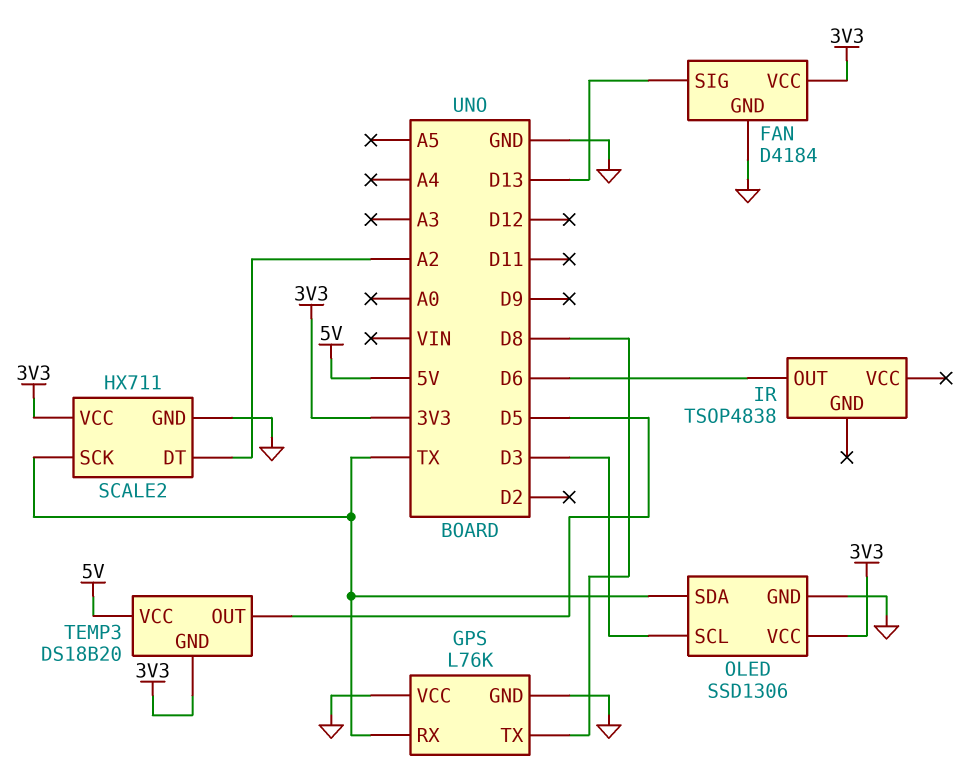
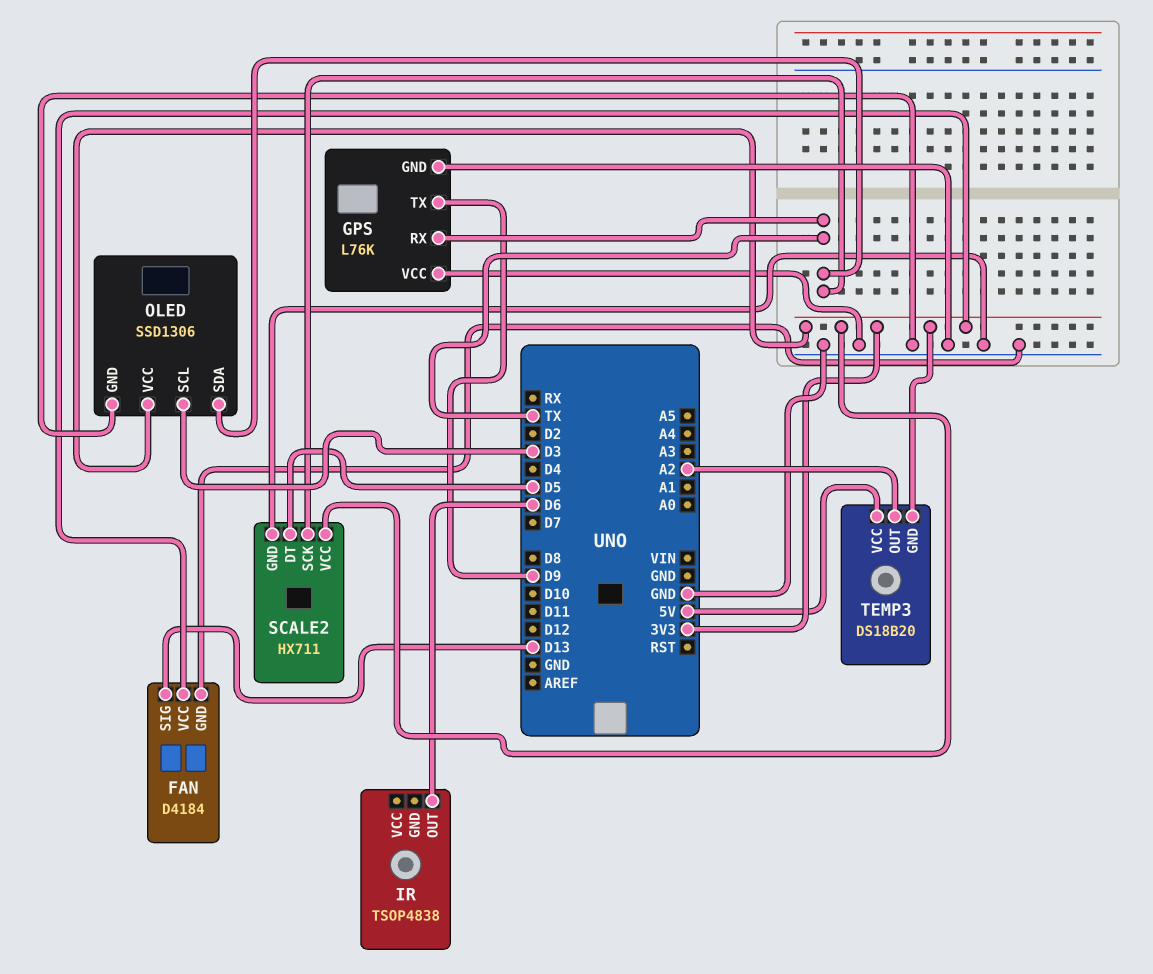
GPS pin TX: D8 -> D9
SCALE2 pin DT: A2 -> D5
TEMP3 pin OUT: D5 -> A2

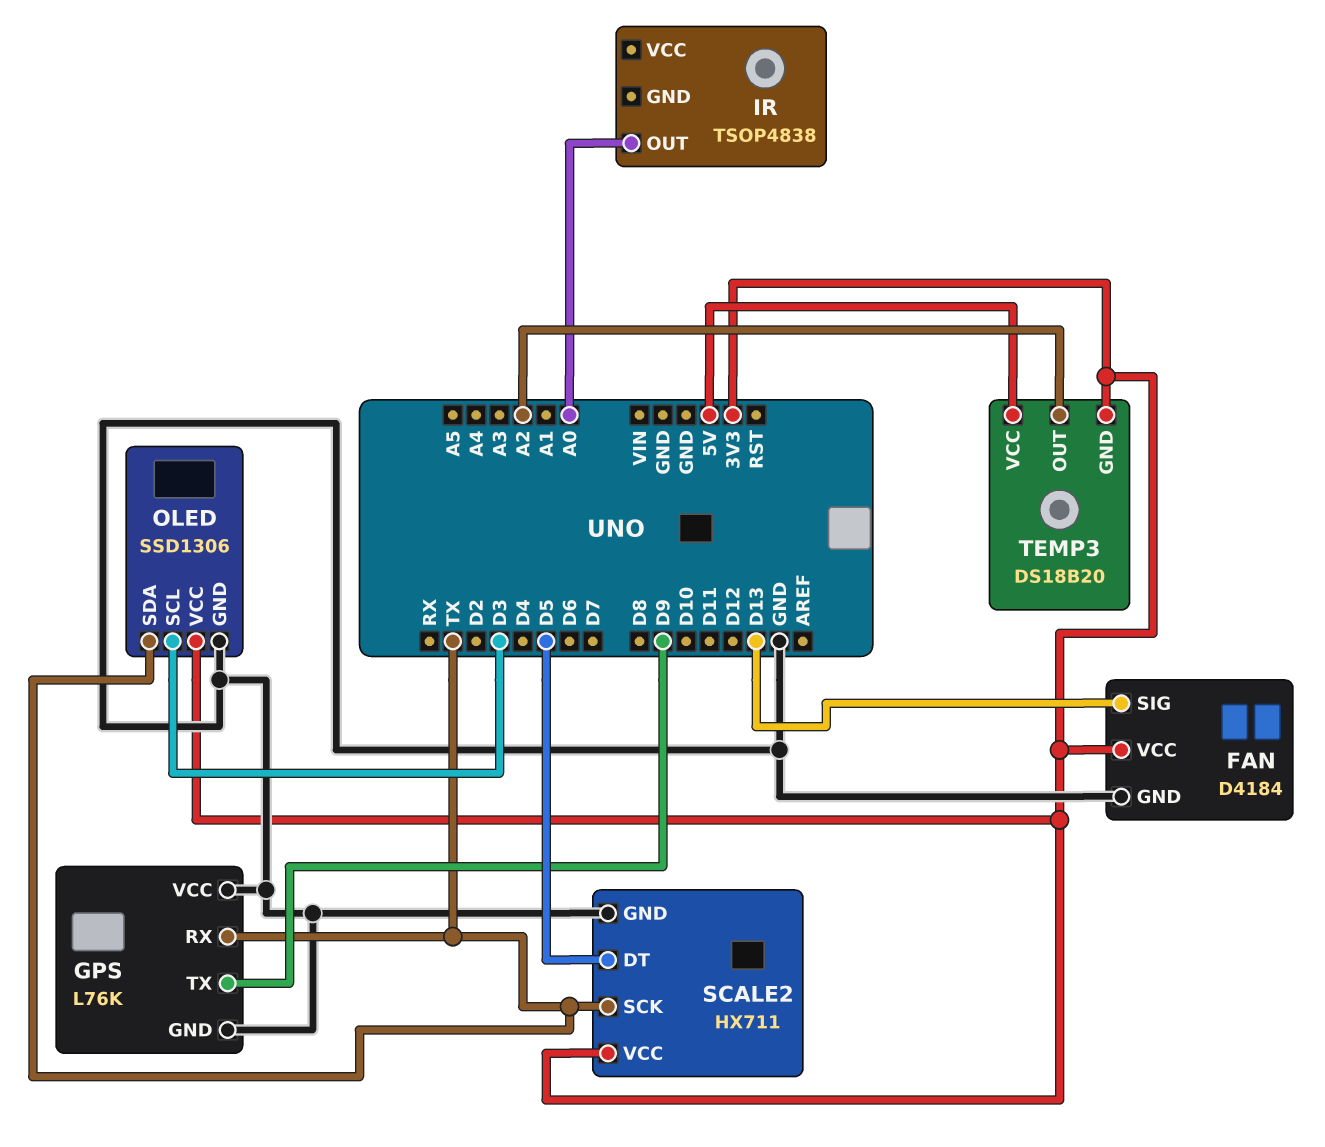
IR pin OUT: D6 -> A0

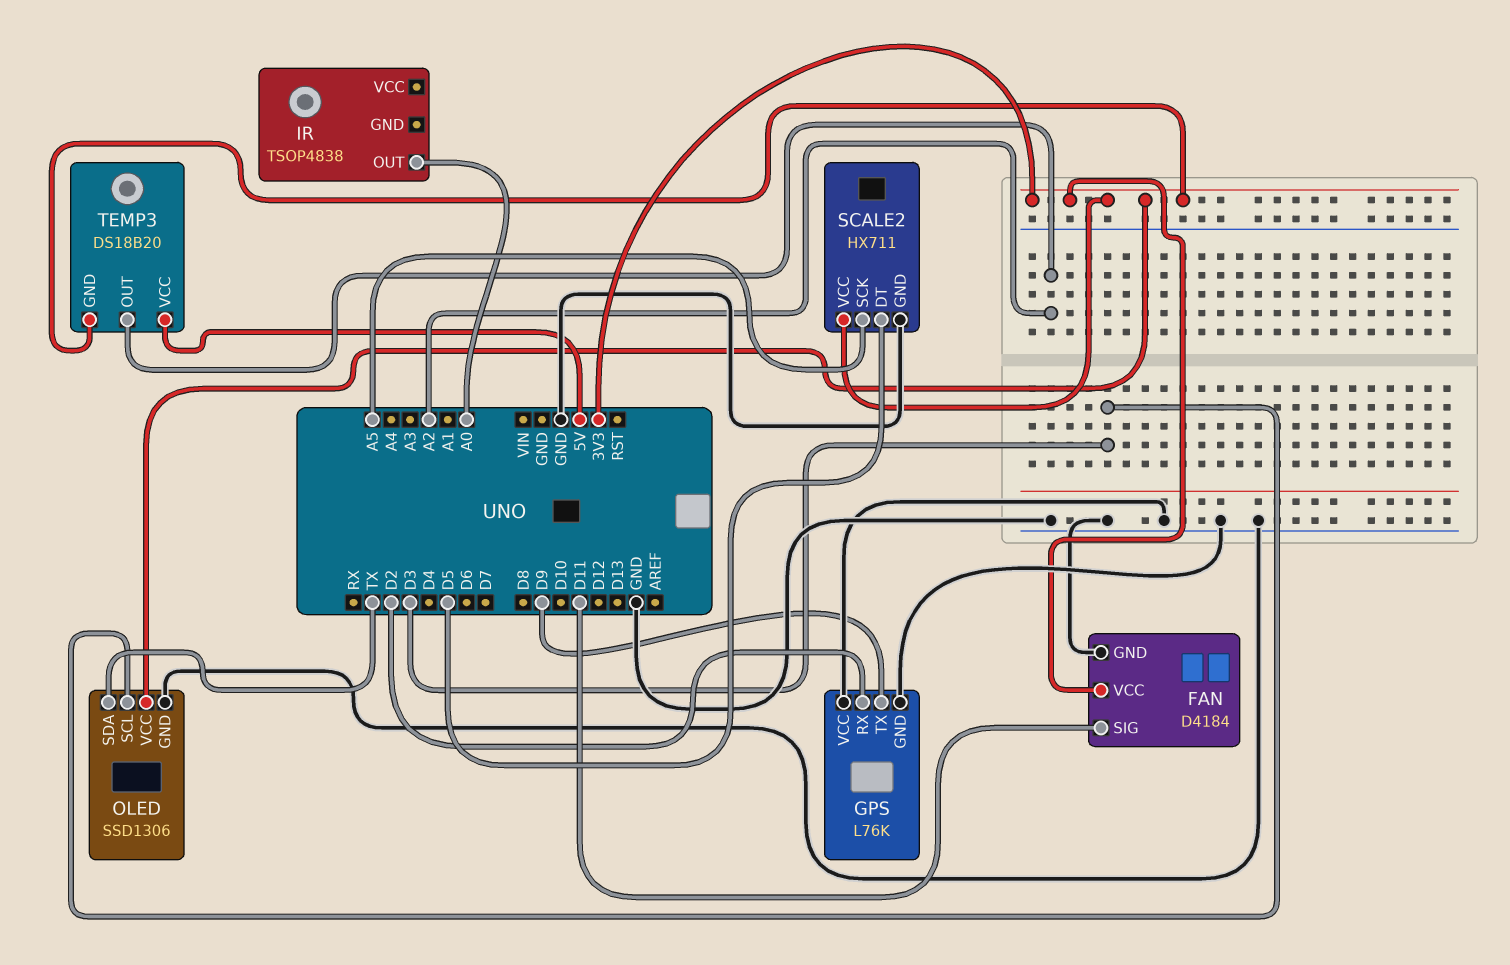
FAN pin SIG: D13 -> D11
GPS pin RX: TX -> D2
SCALE2 pin SCK: TX -> A5

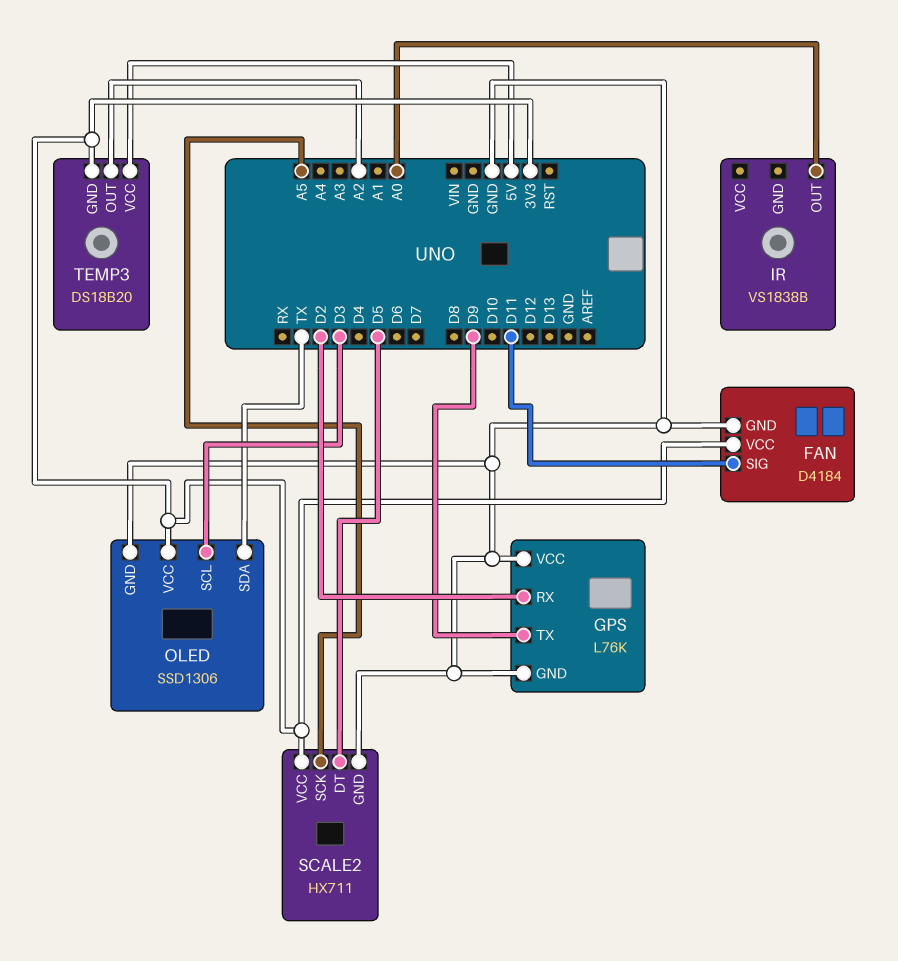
IR: TSOP4838 -> VS1838B

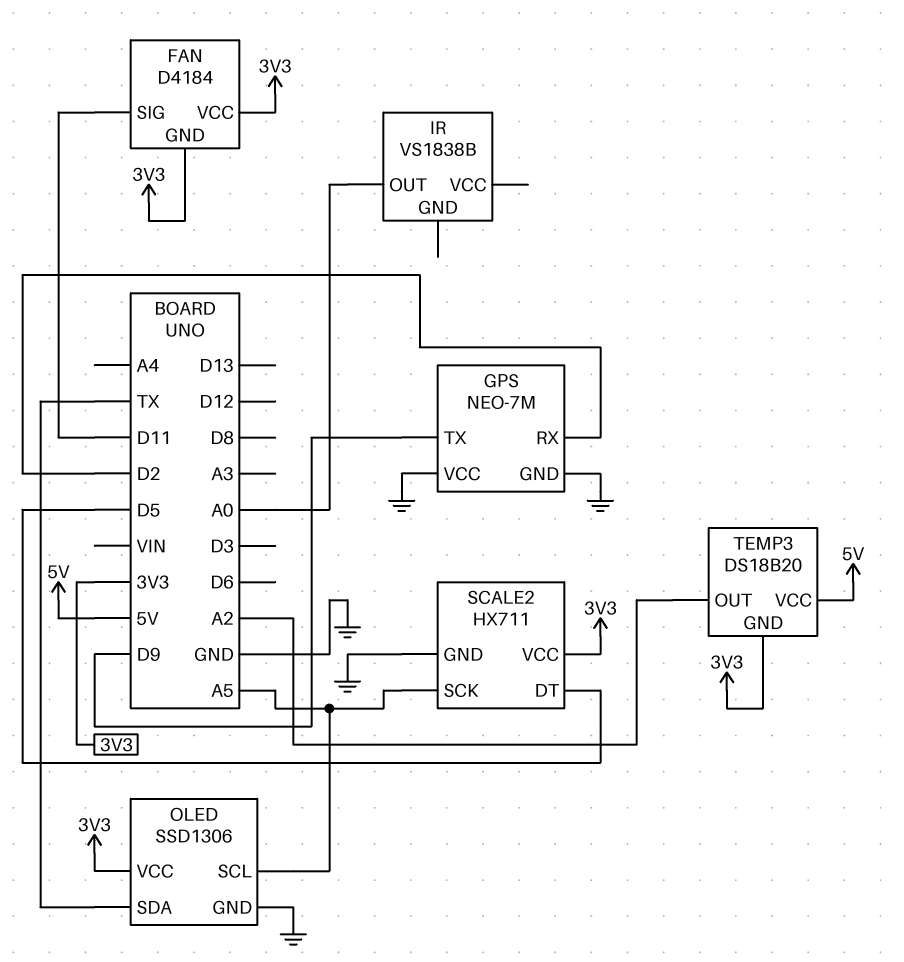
FAN pin GND: GND -> 3V3
GPS: L76K -> NEO-7M
OLED pin SCL: D3 -> A5

